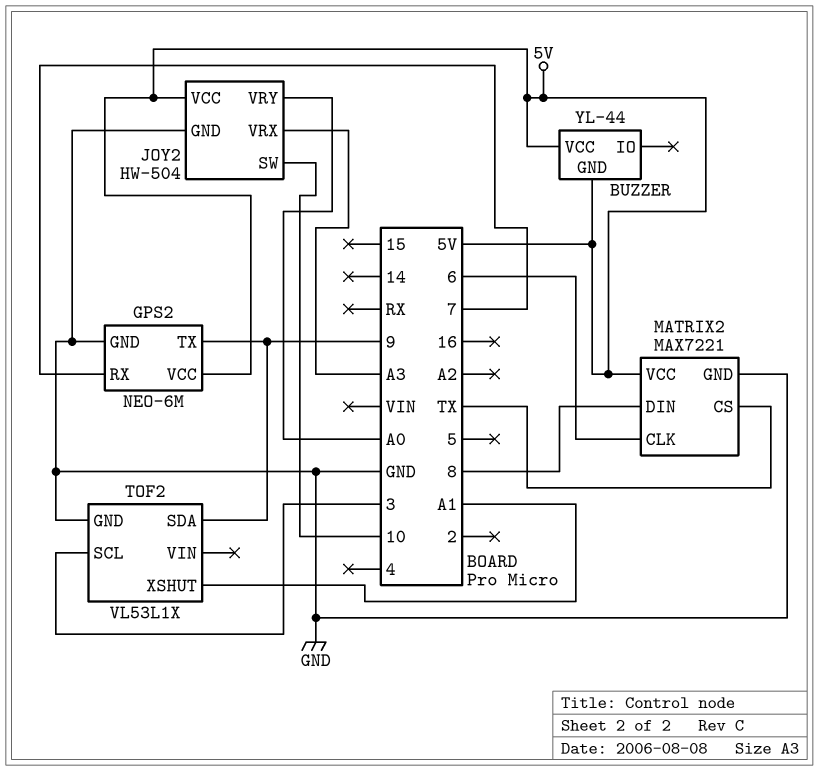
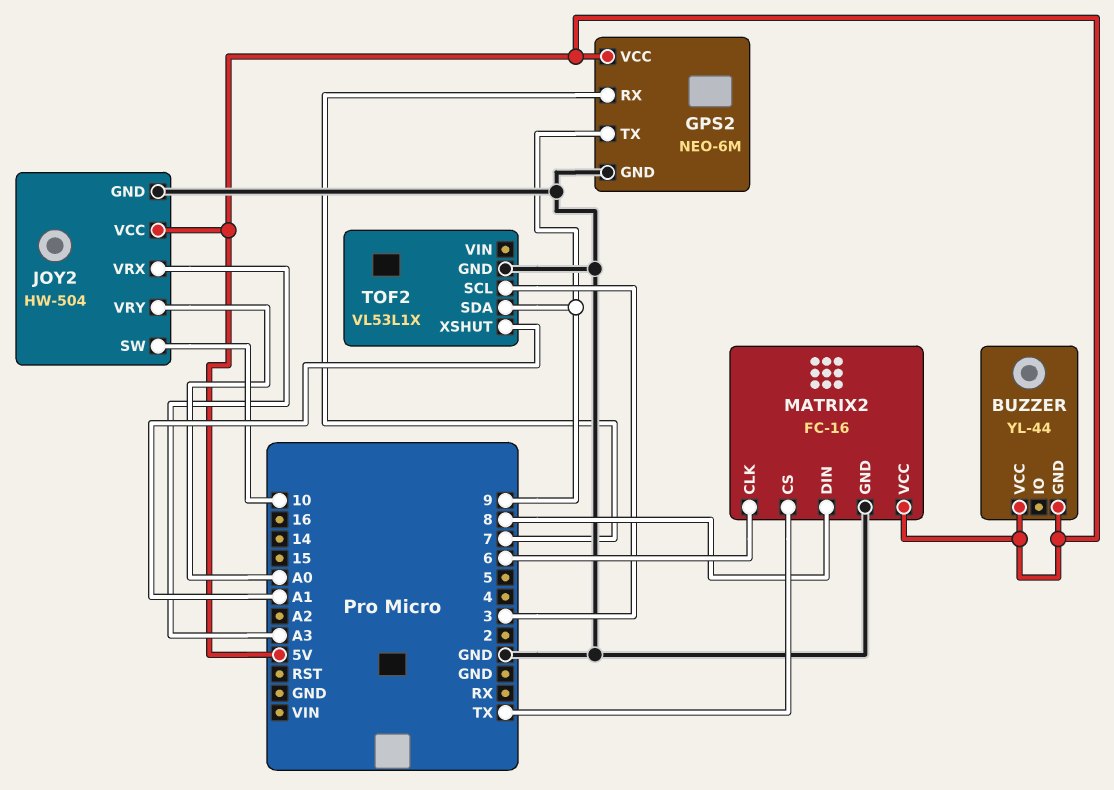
MATRIX2: MAX7221 -> FC-16

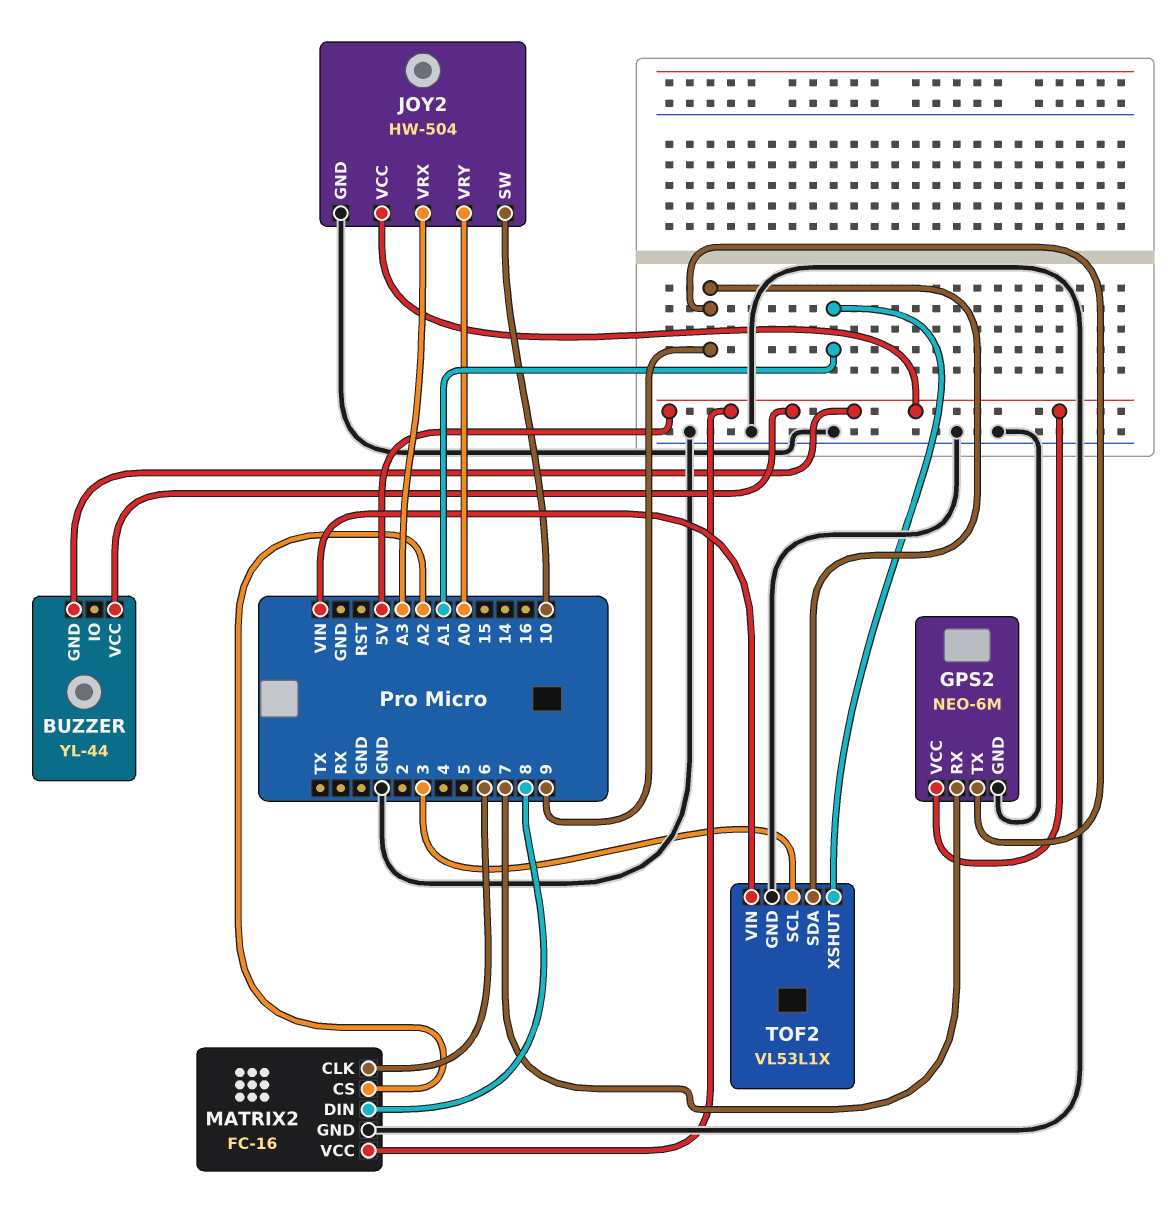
MATRIX2 pin CS: TX -> A2
TOF2 pin VIN: none -> VIN

